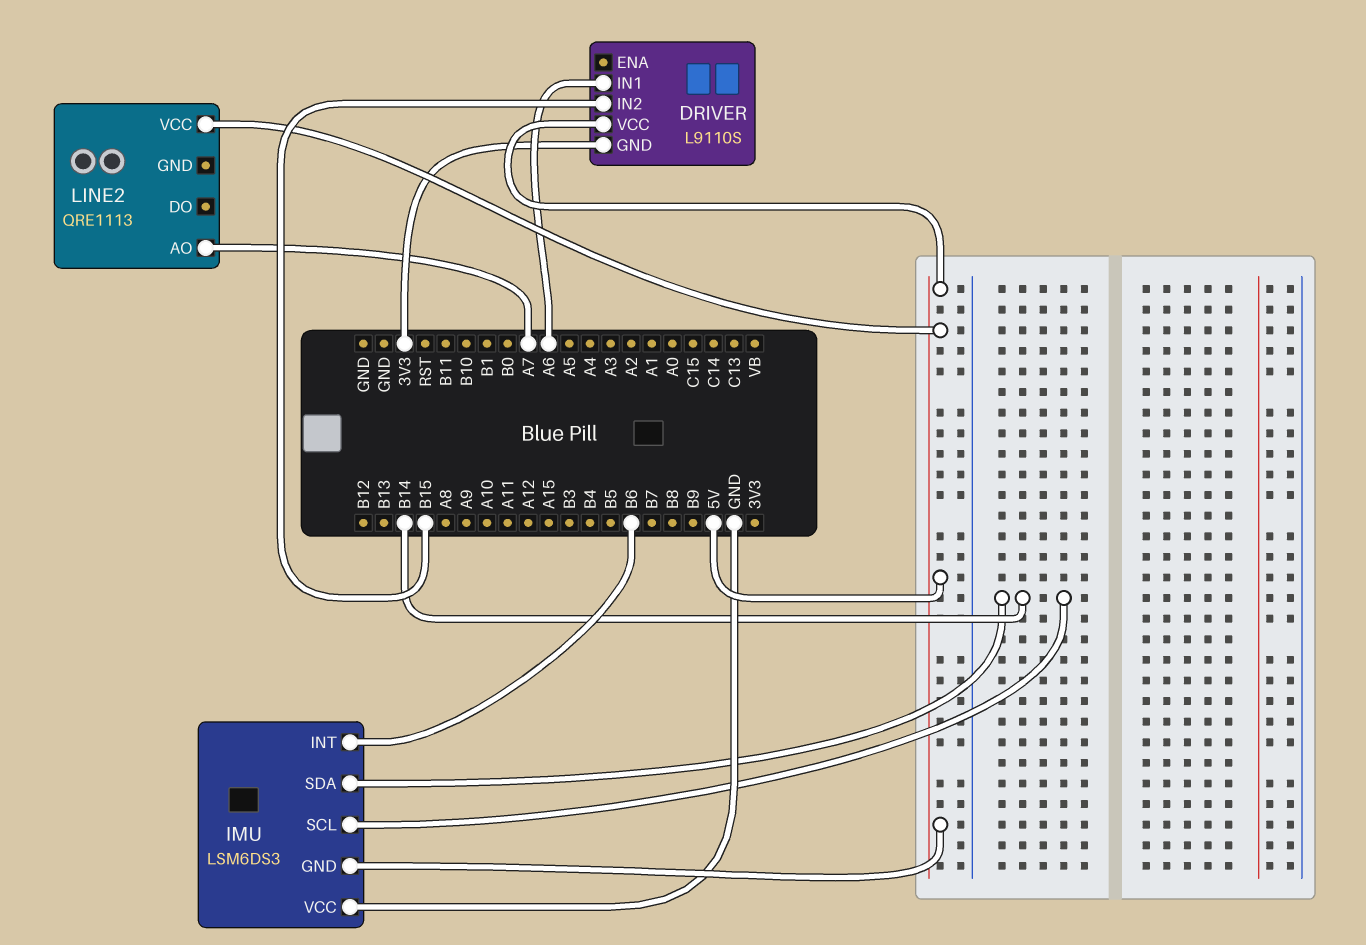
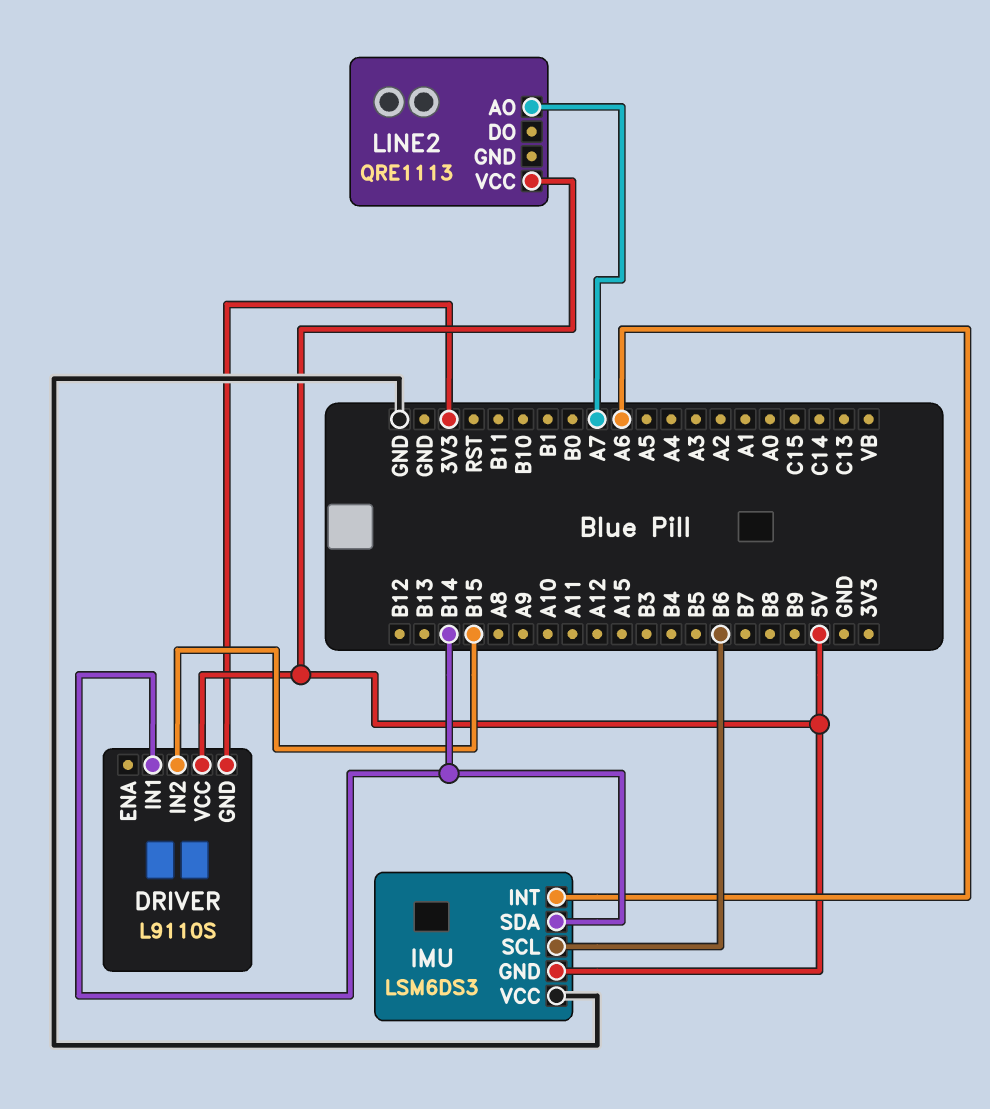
DRIVER pin IN1: A6 -> B14
IMU pin INT: B6 -> A6
IMU pin SCL: B14 -> B6

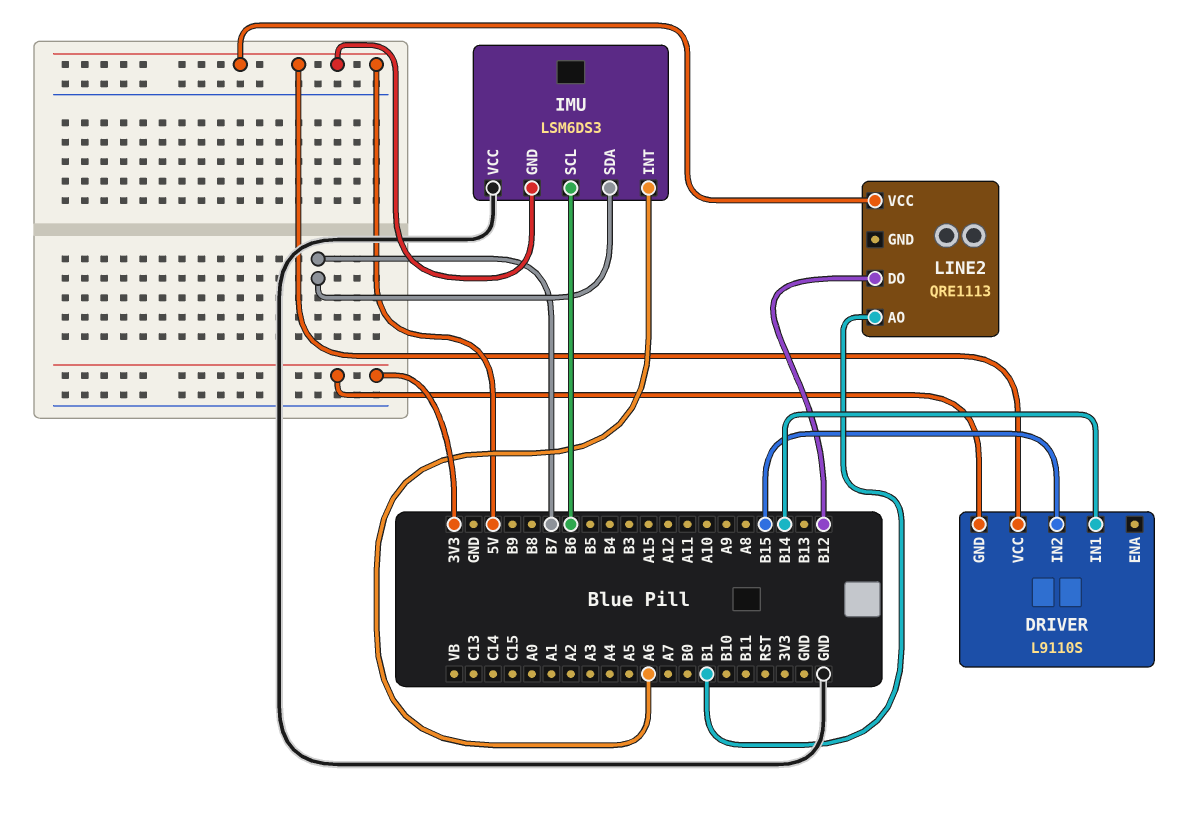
IMU pin SDA: B14 -> B7
LINE2 pin AO: A7 -> B1
LINE2 pin DO: none -> B12

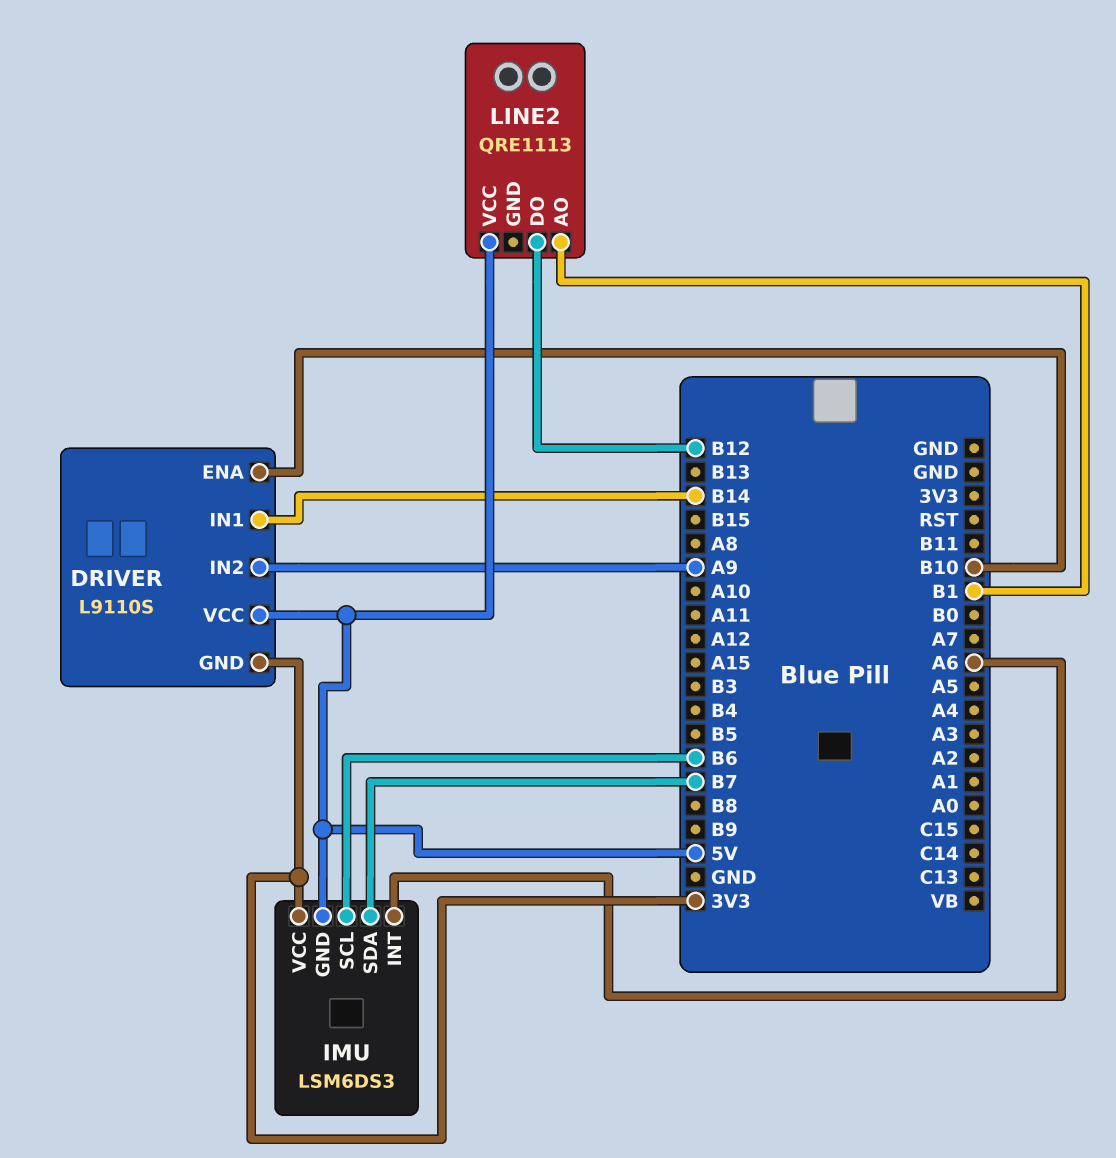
DRIVER pin ENA: none -> B10
DRIVER pin IN2: B15 -> A9
IMU pin VCC: GND -> 3V3

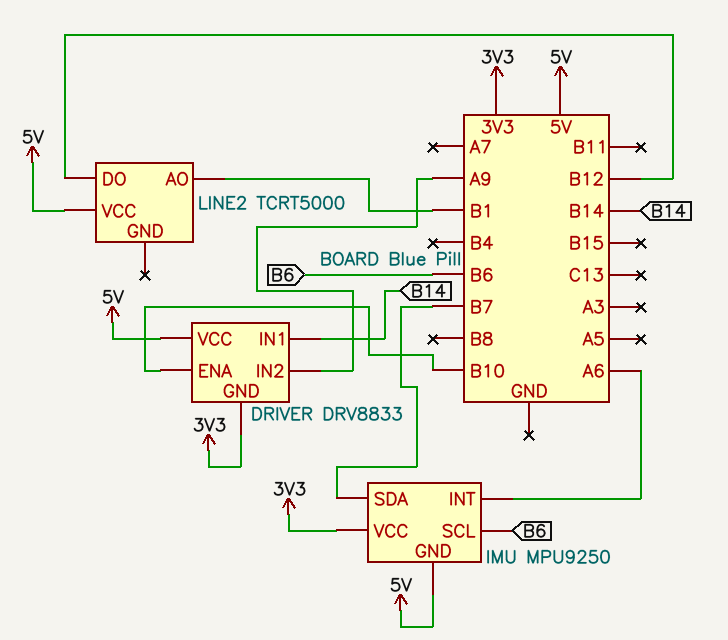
DRIVER: L9110S -> DRV8833
IMU: LSM6DS3 -> MPU9250
LINE2: QRE1113 -> TCRT5000

